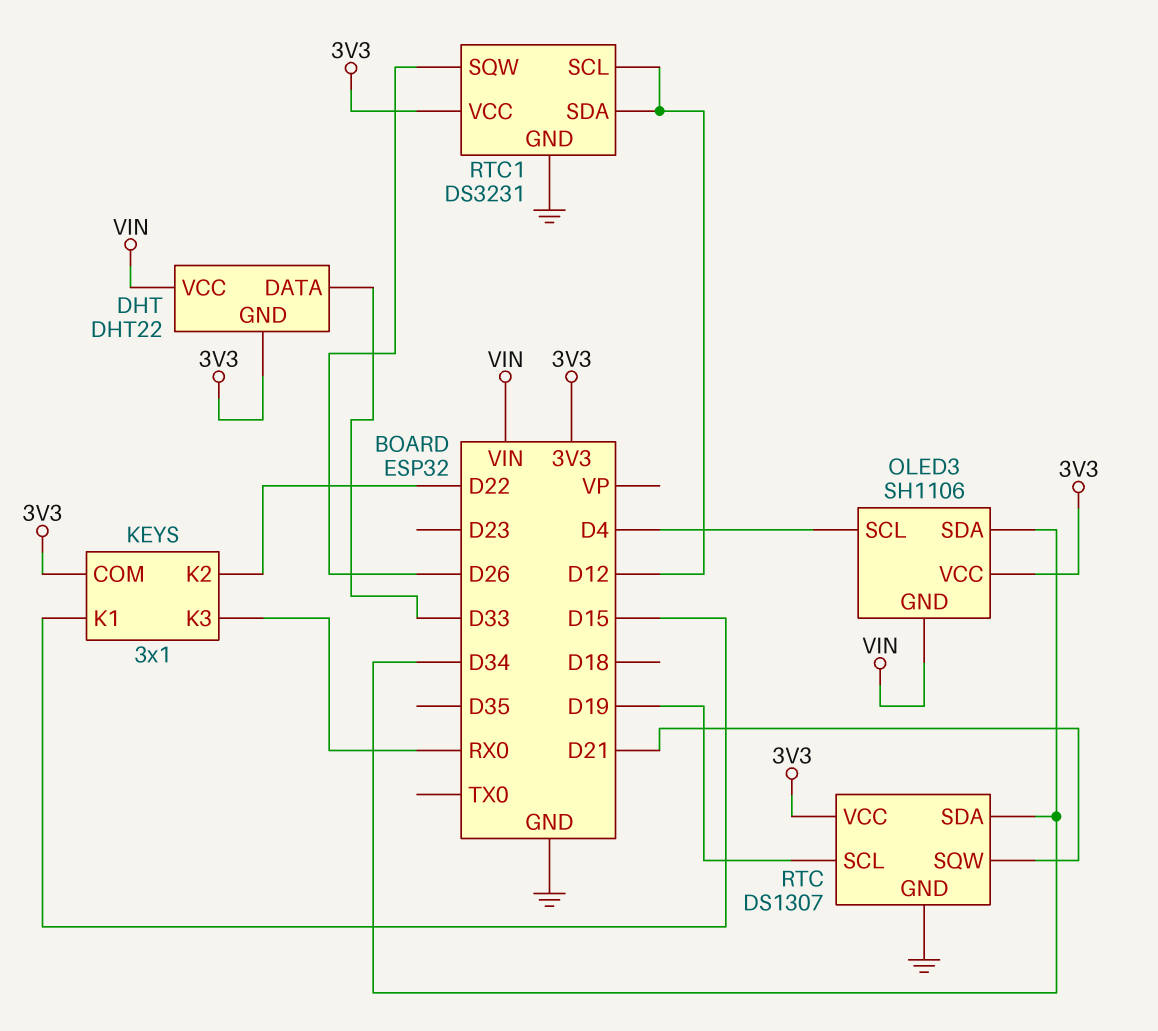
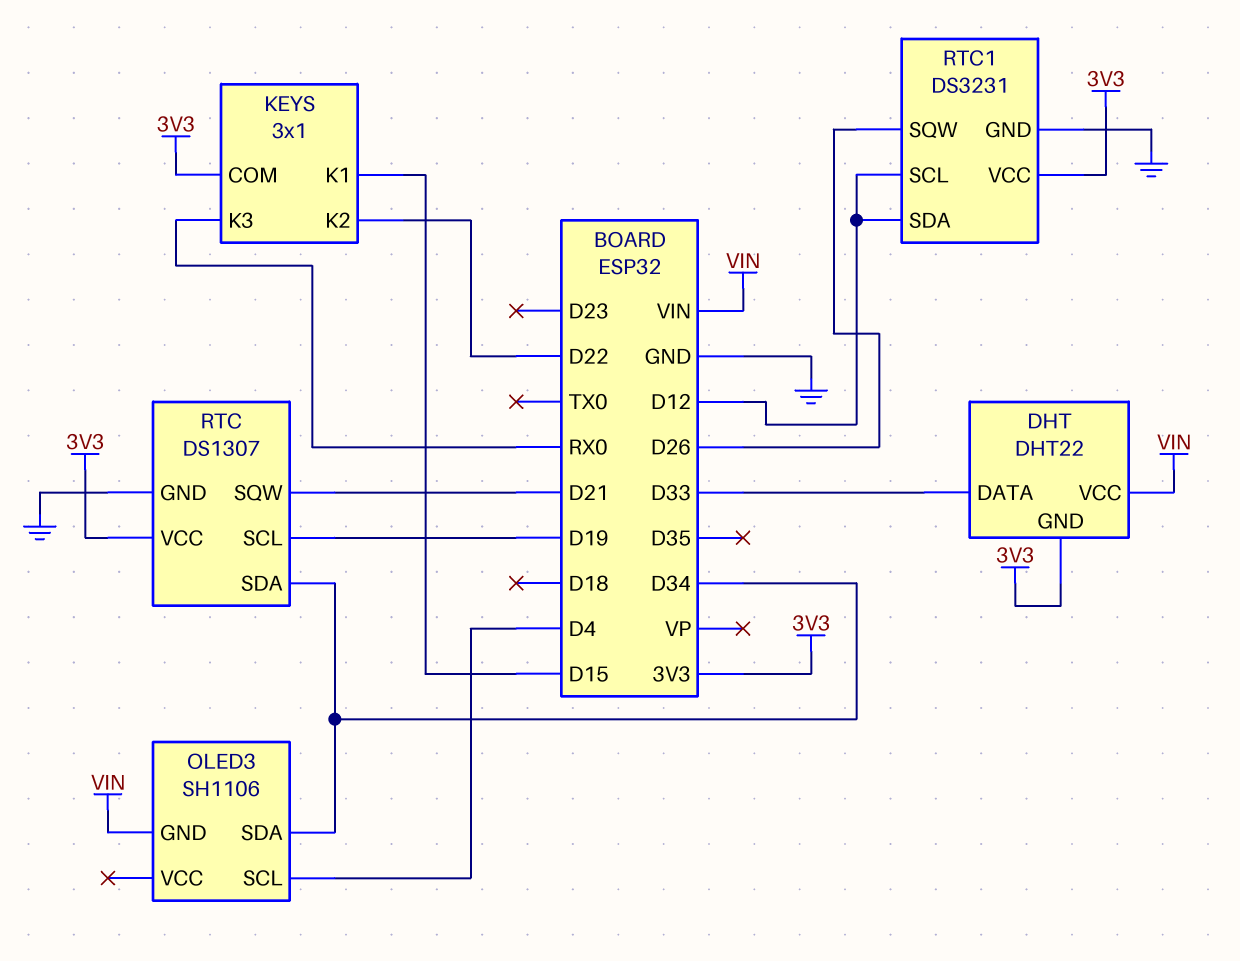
OLED3 pin VCC: 3V3 -> none

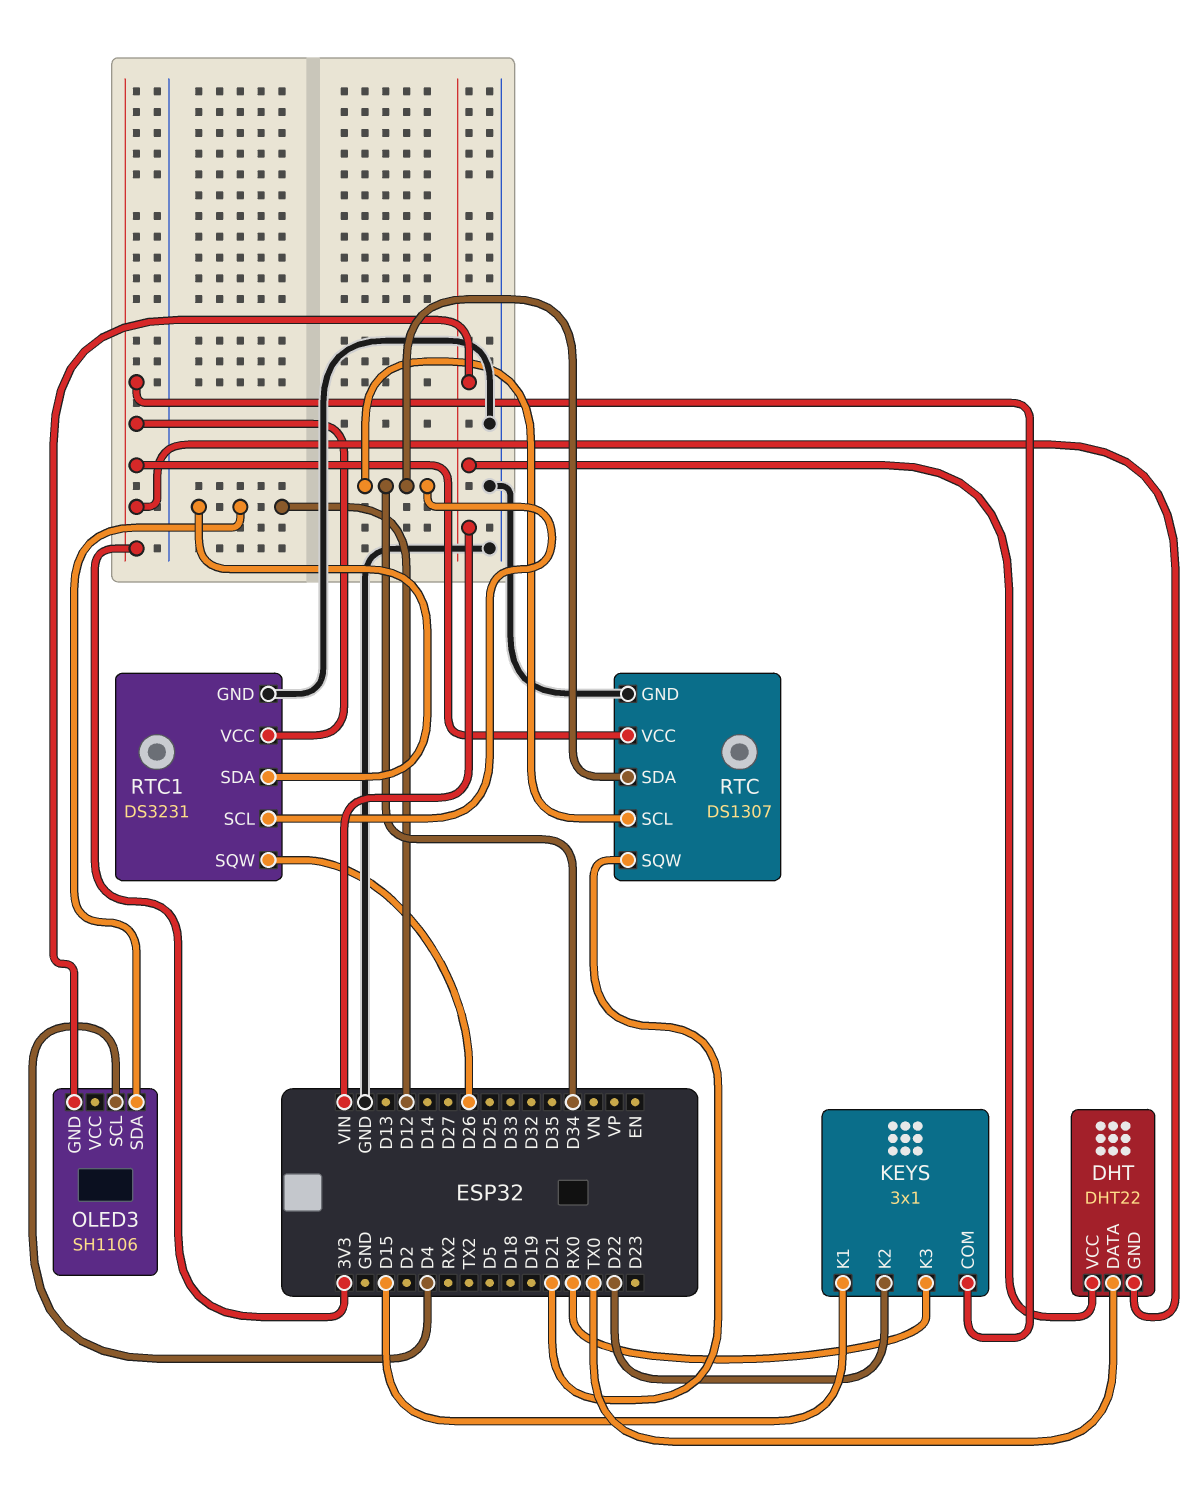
DHT pin DATA: D33 -> TX0
OLED3 pin SDA: D34 -> D12
RTC pin SCL: D19 -> D34
RTC1 pin SCL: D12 -> D34

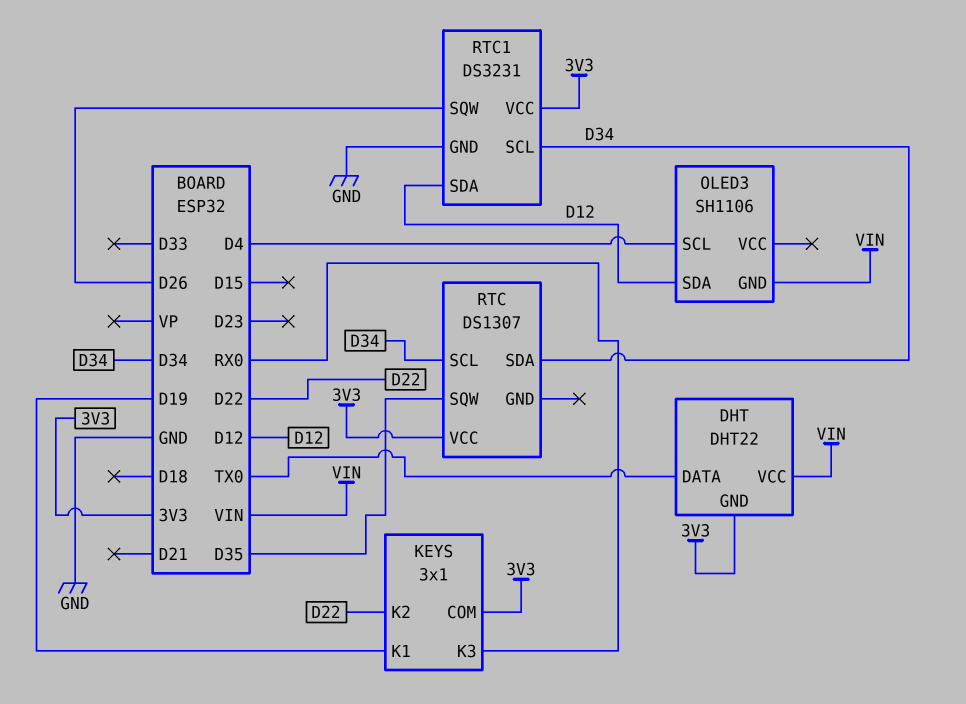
KEYS pin K1: D15 -> D19
RTC pin GND: GND -> none
RTC pin SQW: D21 -> D35

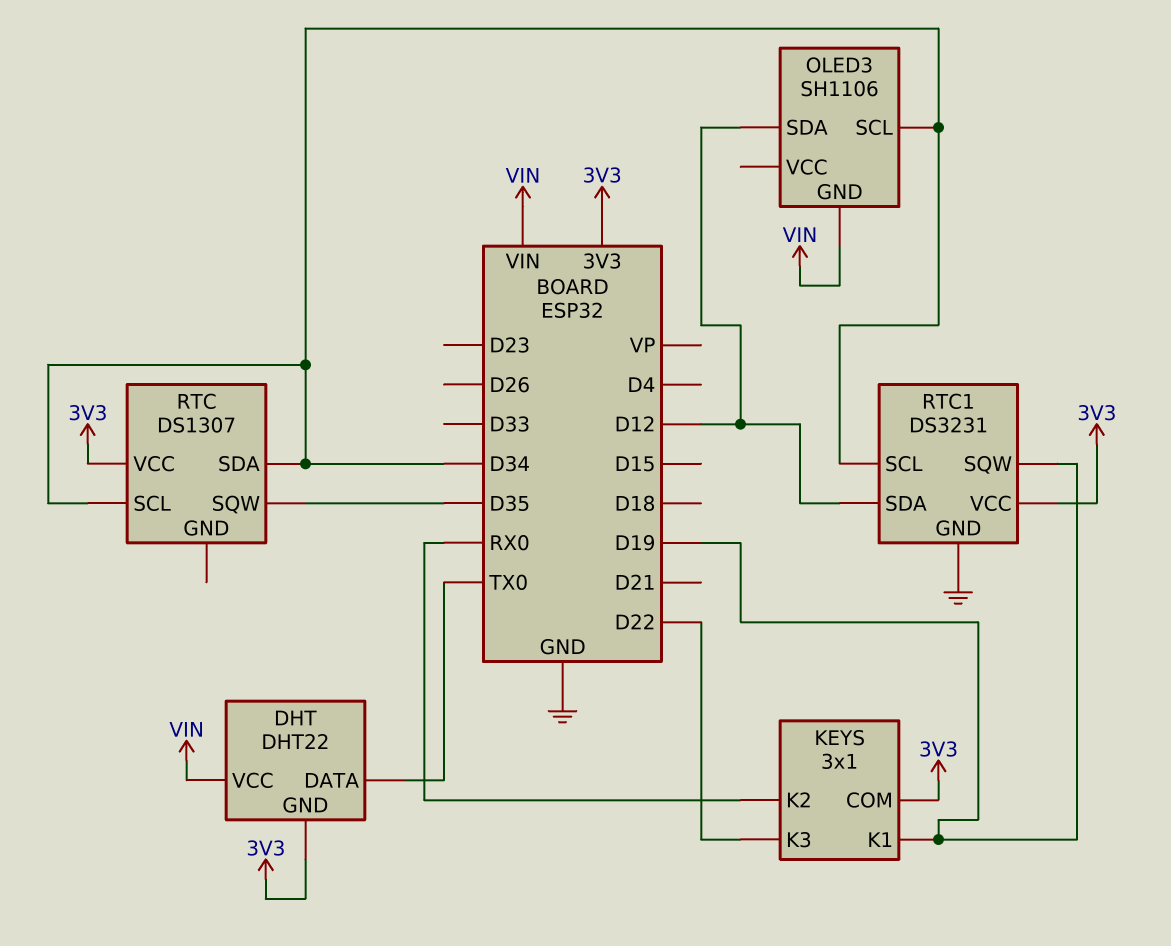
KEYS pin K2: D22 -> RX0
KEYS pin K3: RX0 -> D22
OLED3 pin SCL: D4 -> D34
RTC1 pin SQW: D26 -> D19

